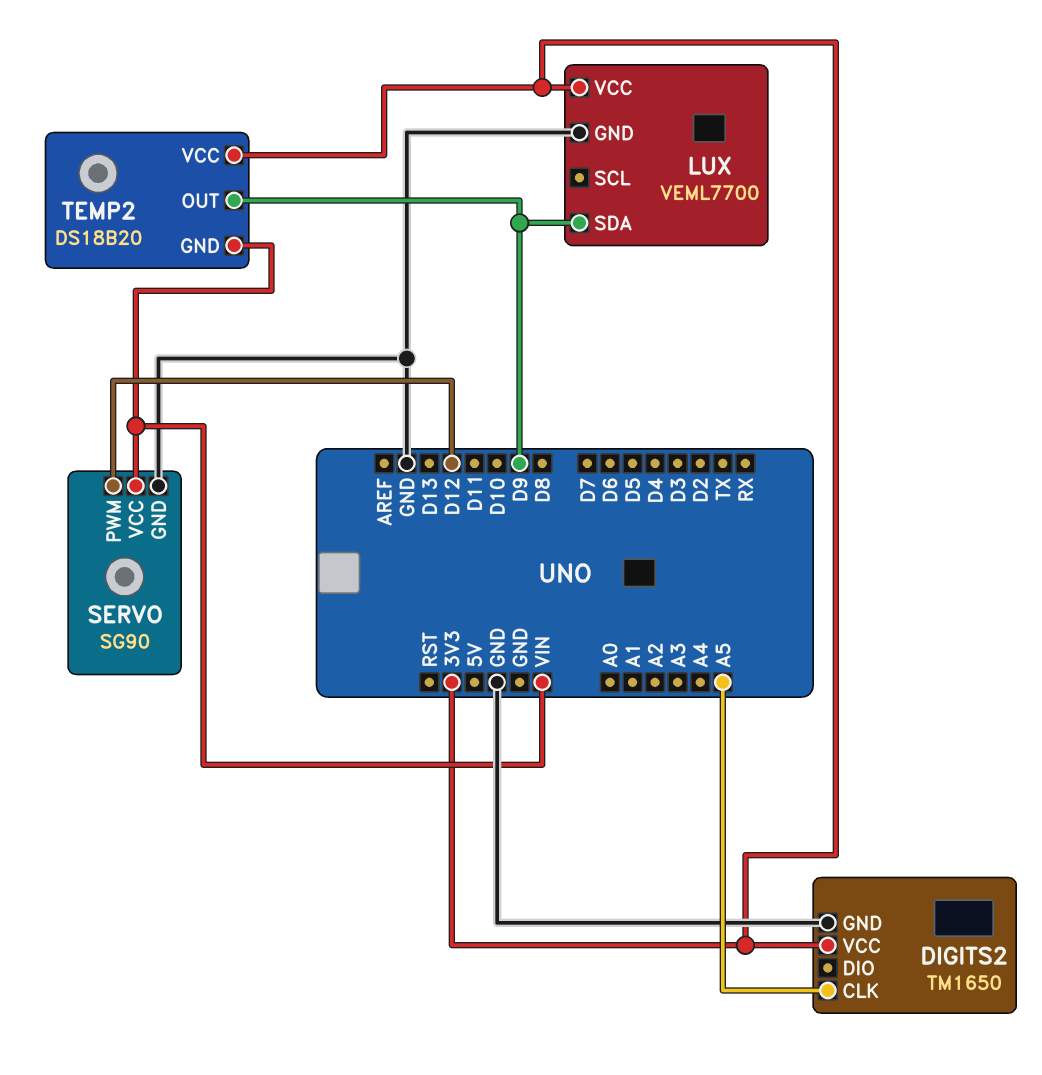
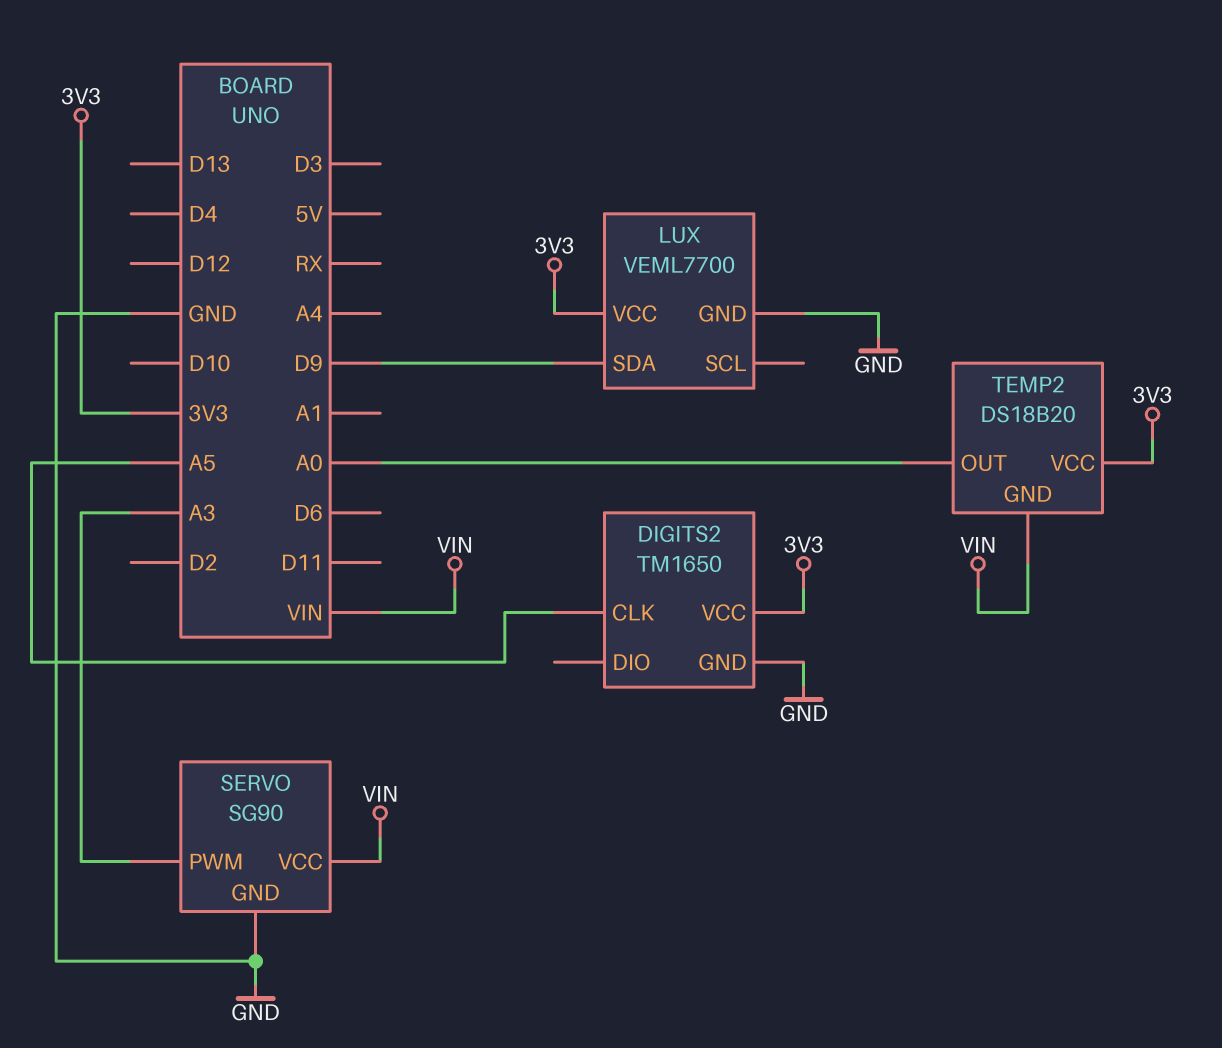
SERVO pin PWM: D12 -> A3
TEMP2 pin OUT: D9 -> A0

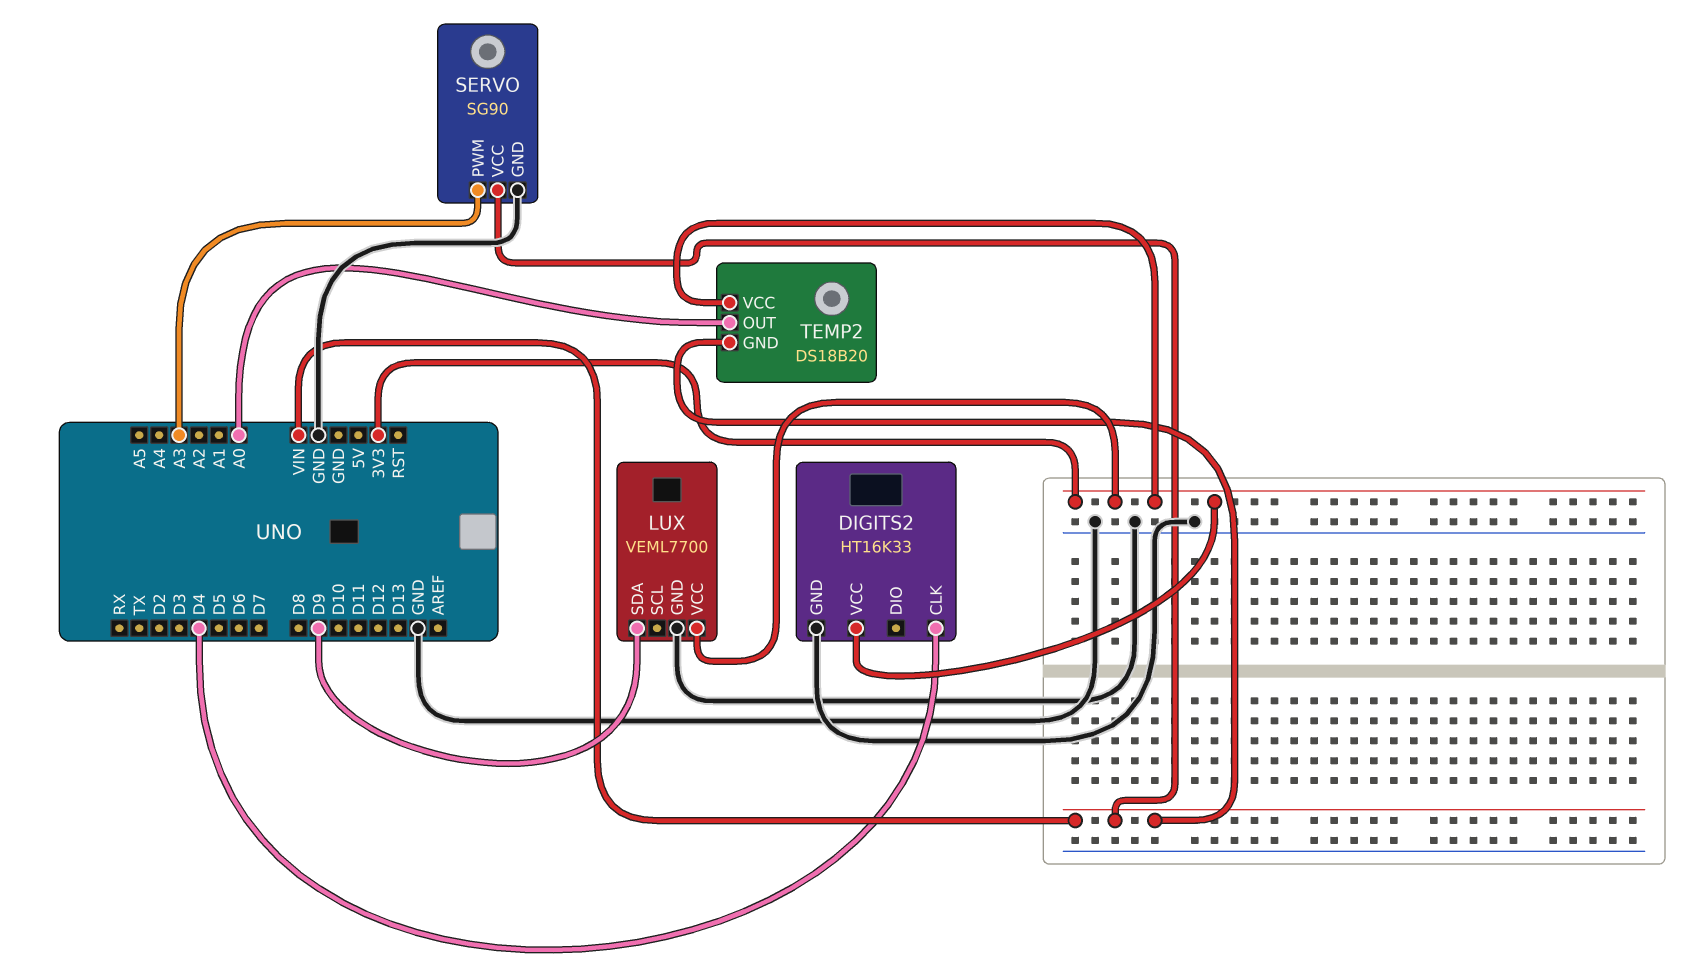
DIGITS2: TM1650 -> HT16K33
DIGITS2 pin CLK: A5 -> D4

